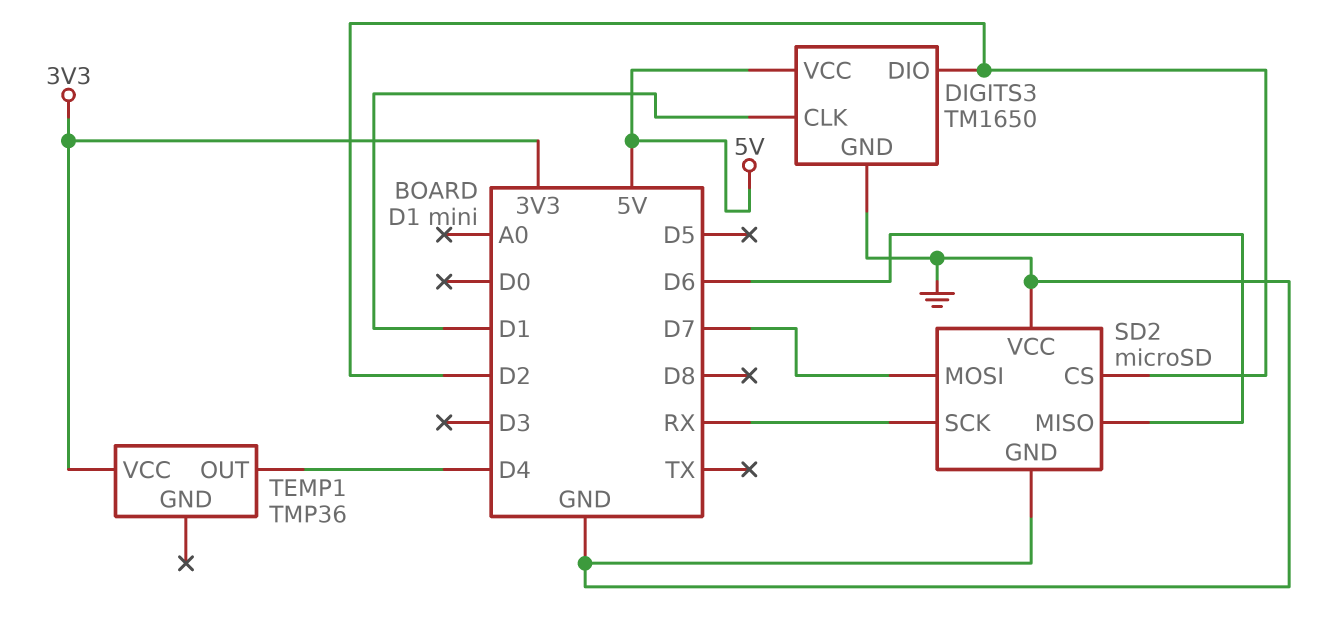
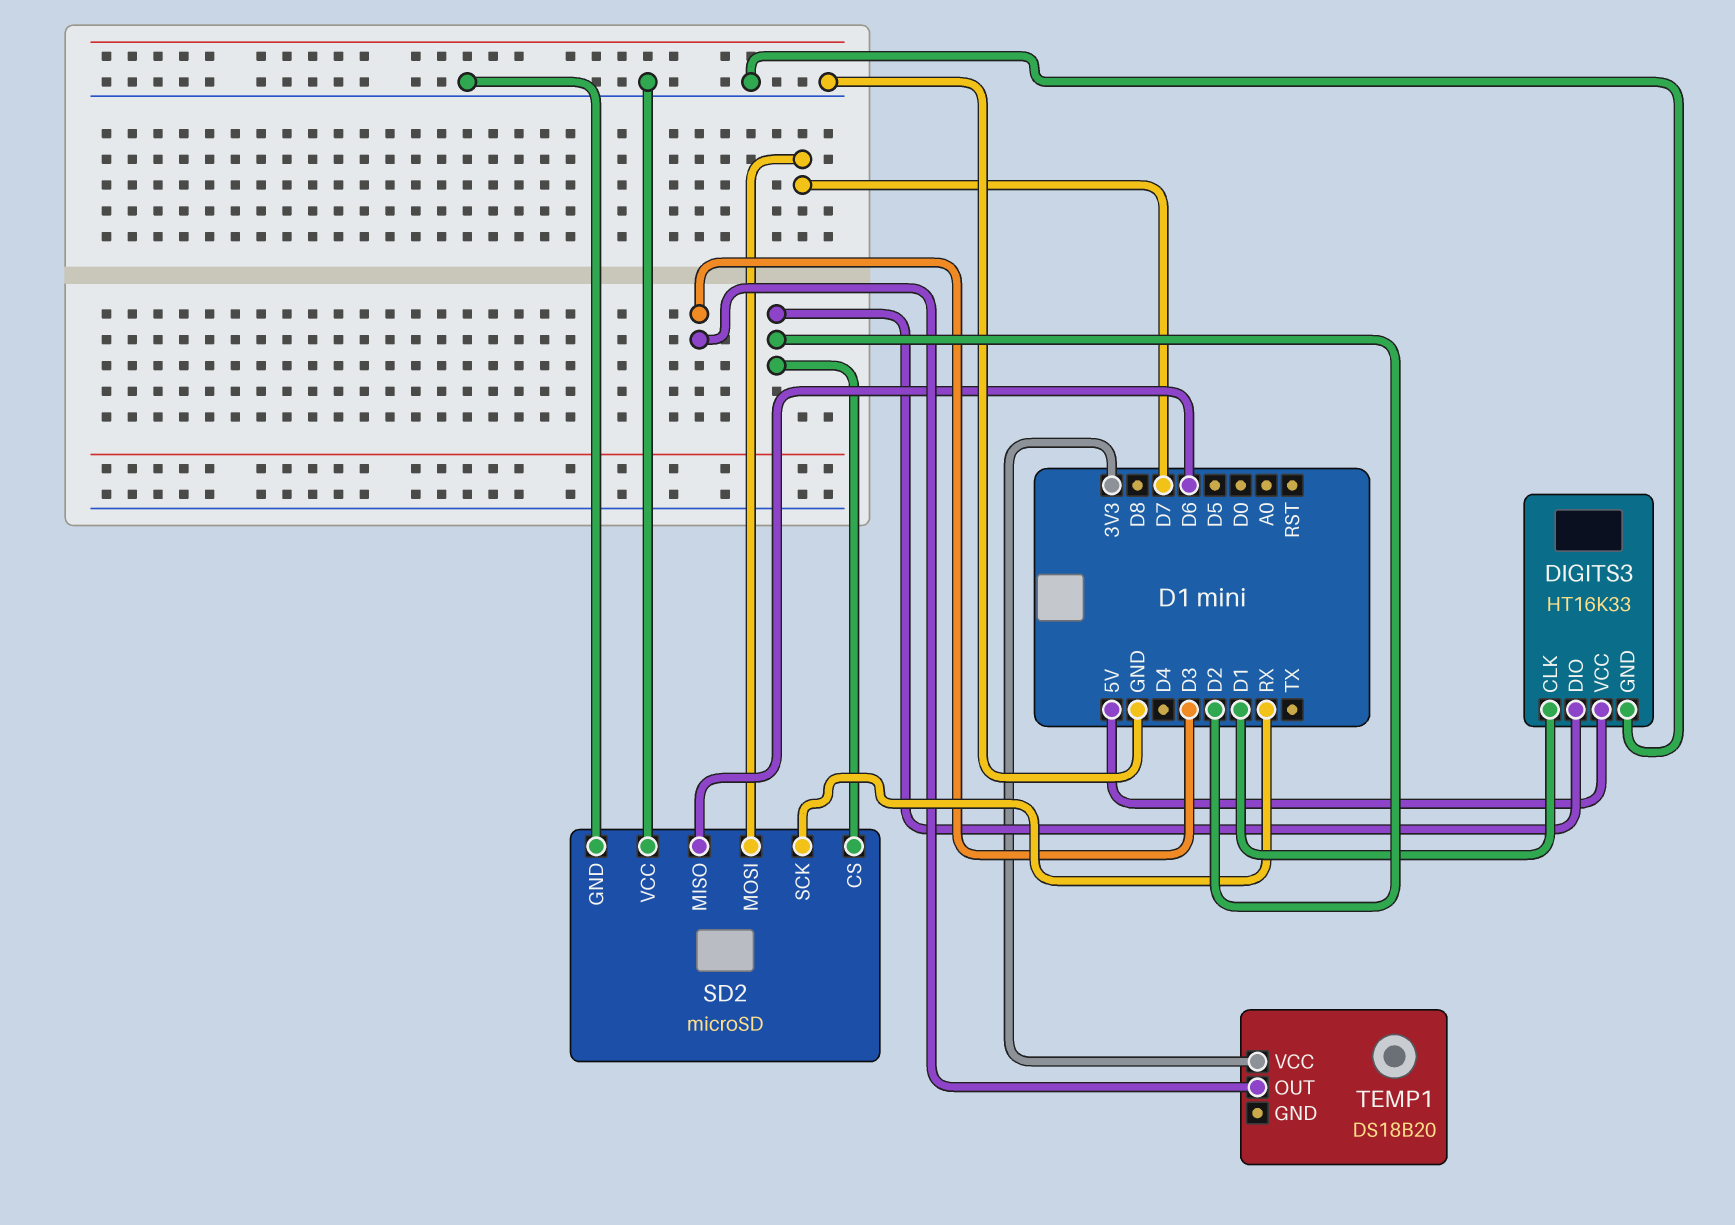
DIGITS3: TM1650 -> HT16K33
TEMP1: TMP36 -> DS18B20
TEMP1 pin OUT: D4 -> D3

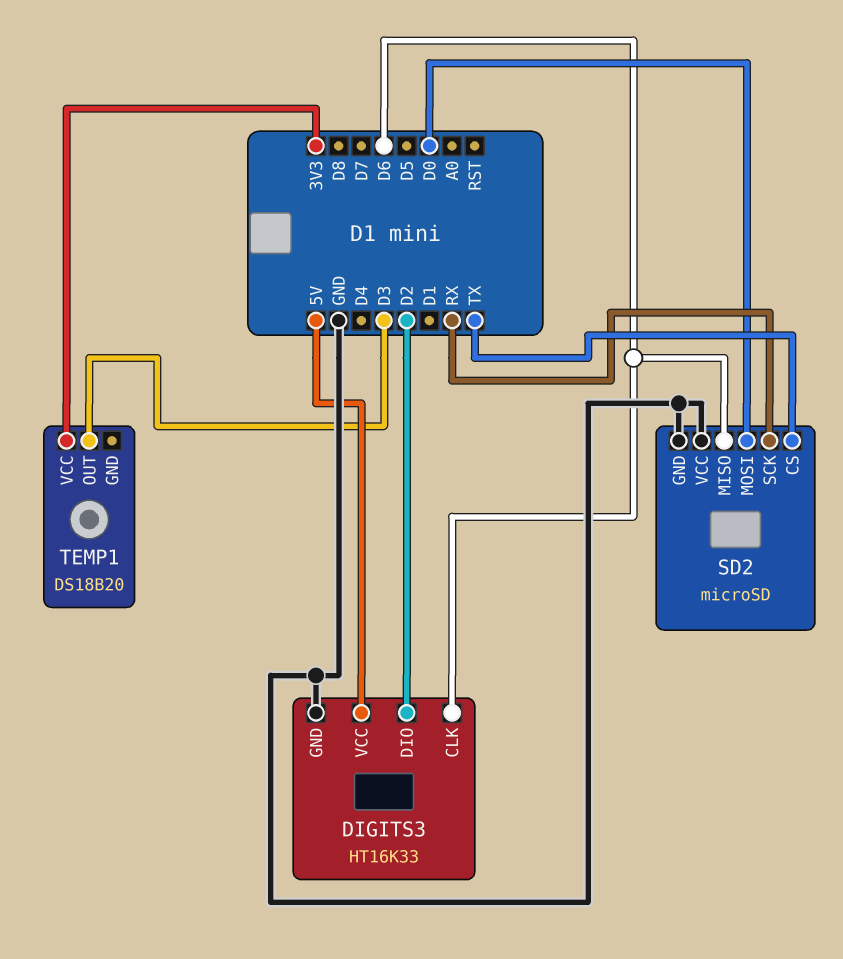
DIGITS3 pin CLK: D1 -> D6
SD2 pin CS: D2 -> TX
SD2 pin MOSI: D7 -> D0

